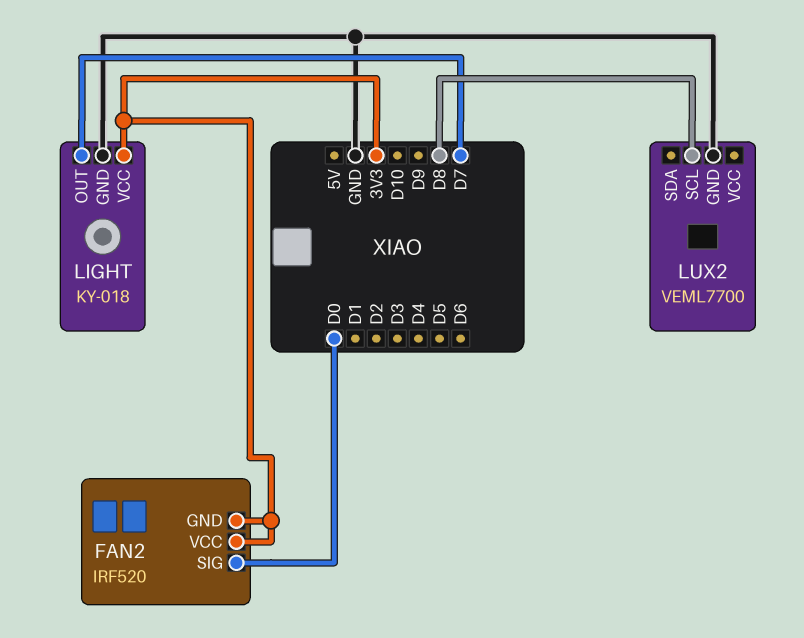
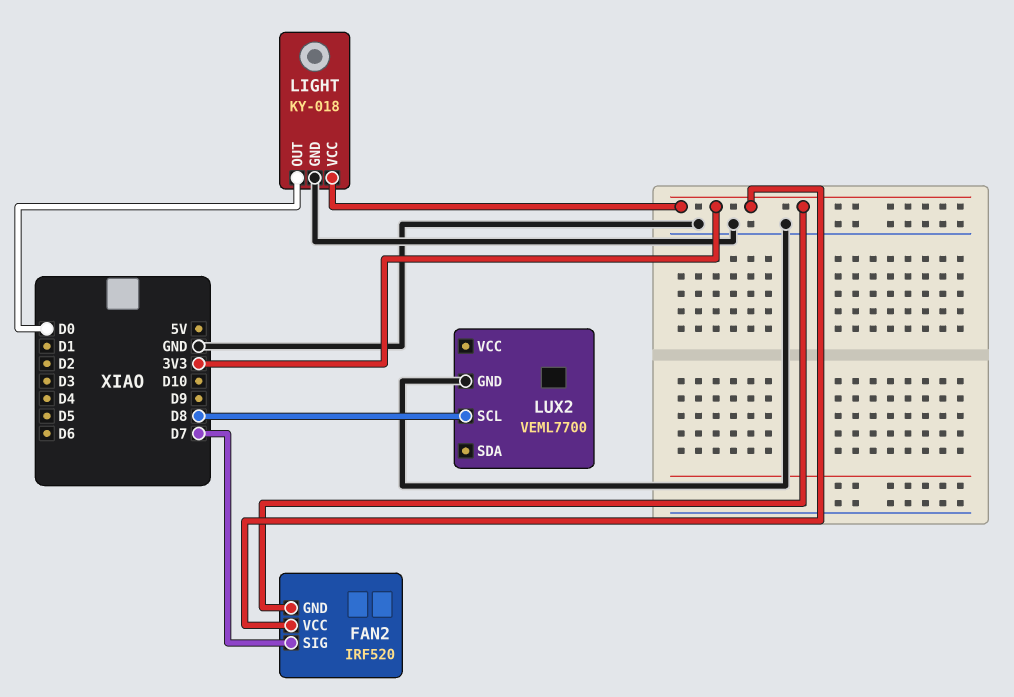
FAN2 pin SIG: D0 -> D7
LIGHT pin OUT: D7 -> D0

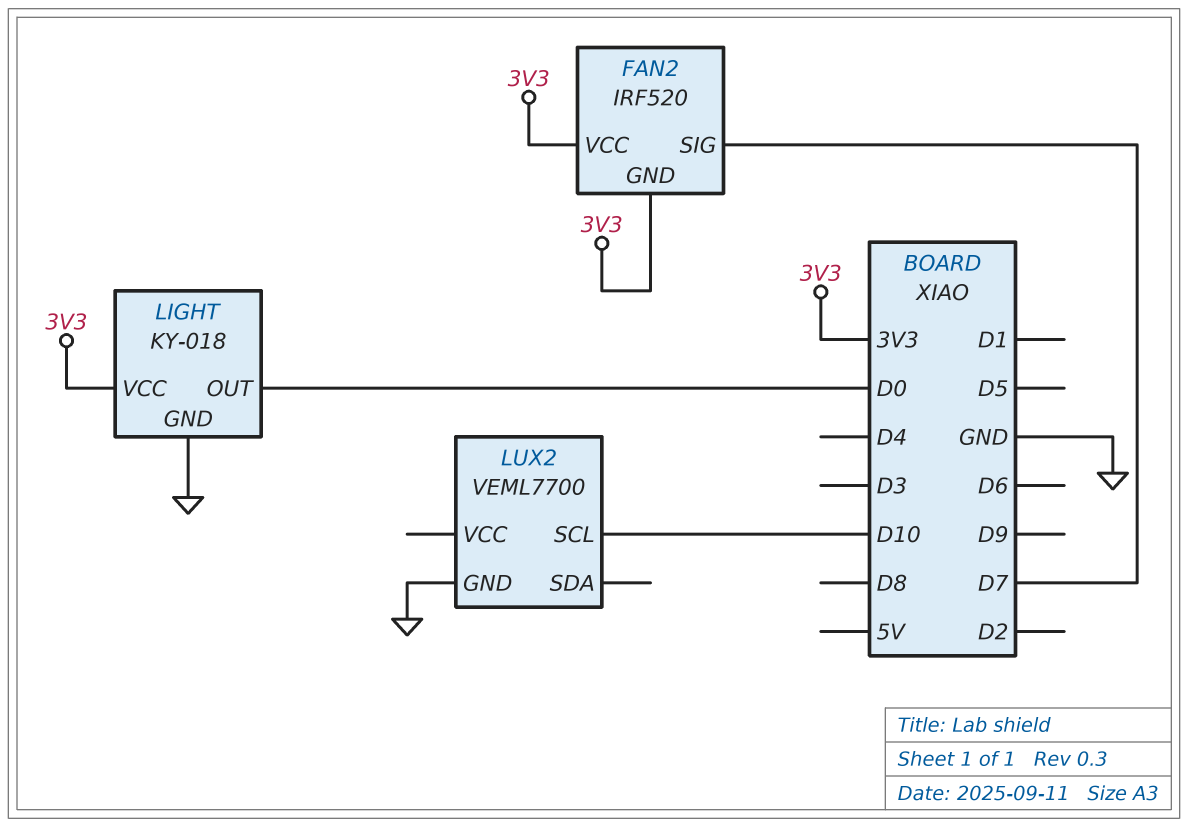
LUX2 pin SCL: D8 -> D10

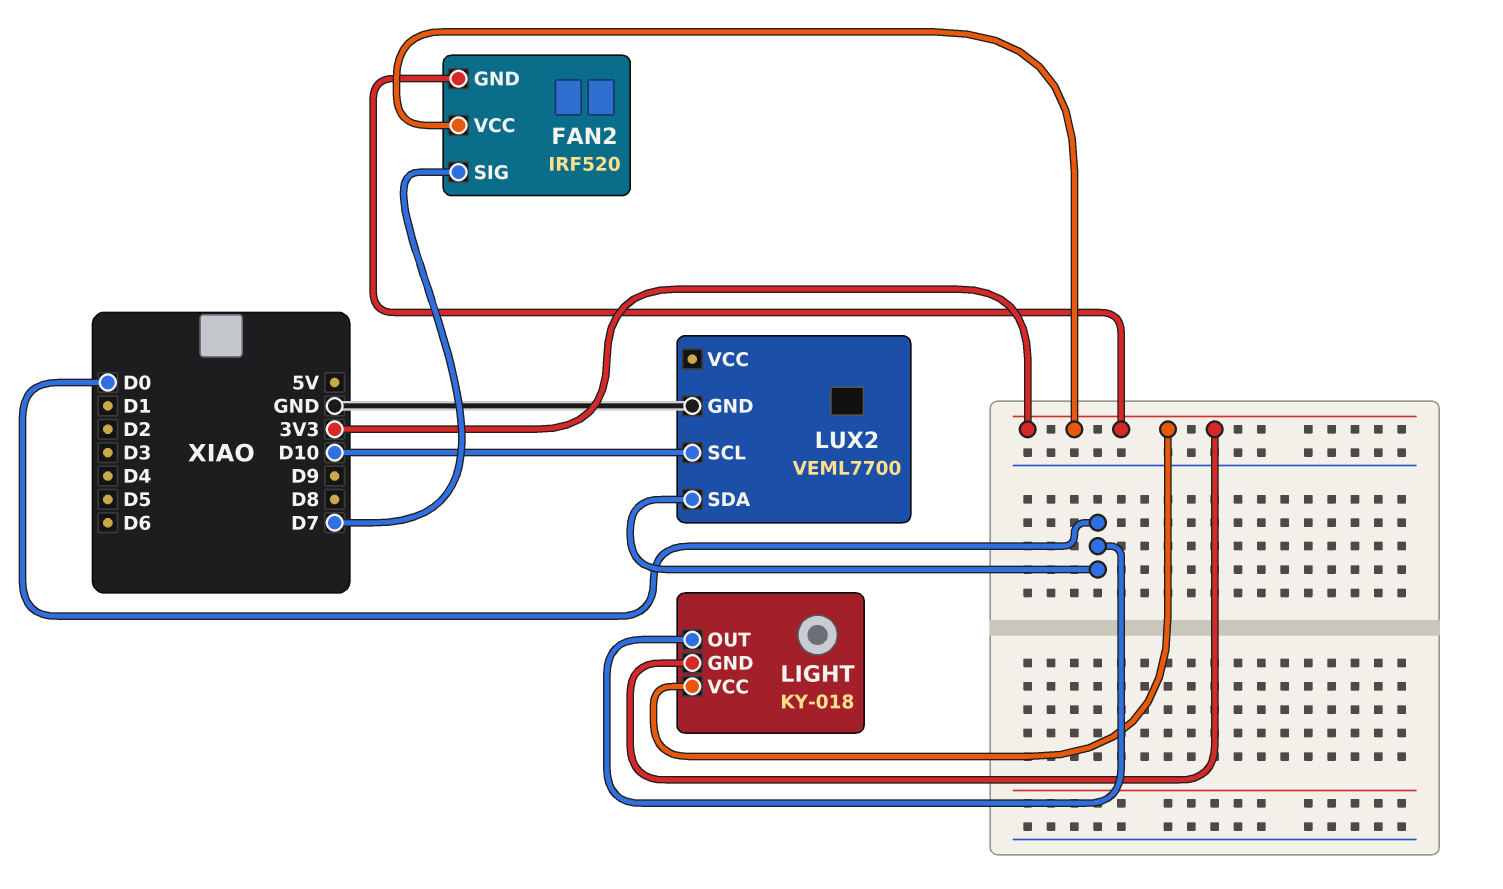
LIGHT pin GND: GND -> 3V3
LUX2 pin SDA: none -> D0

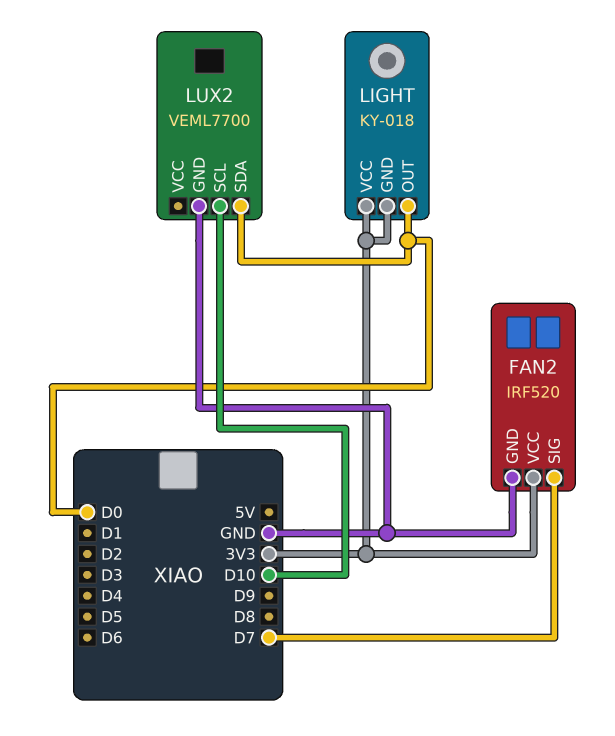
FAN2 pin GND: 3V3 -> GND

